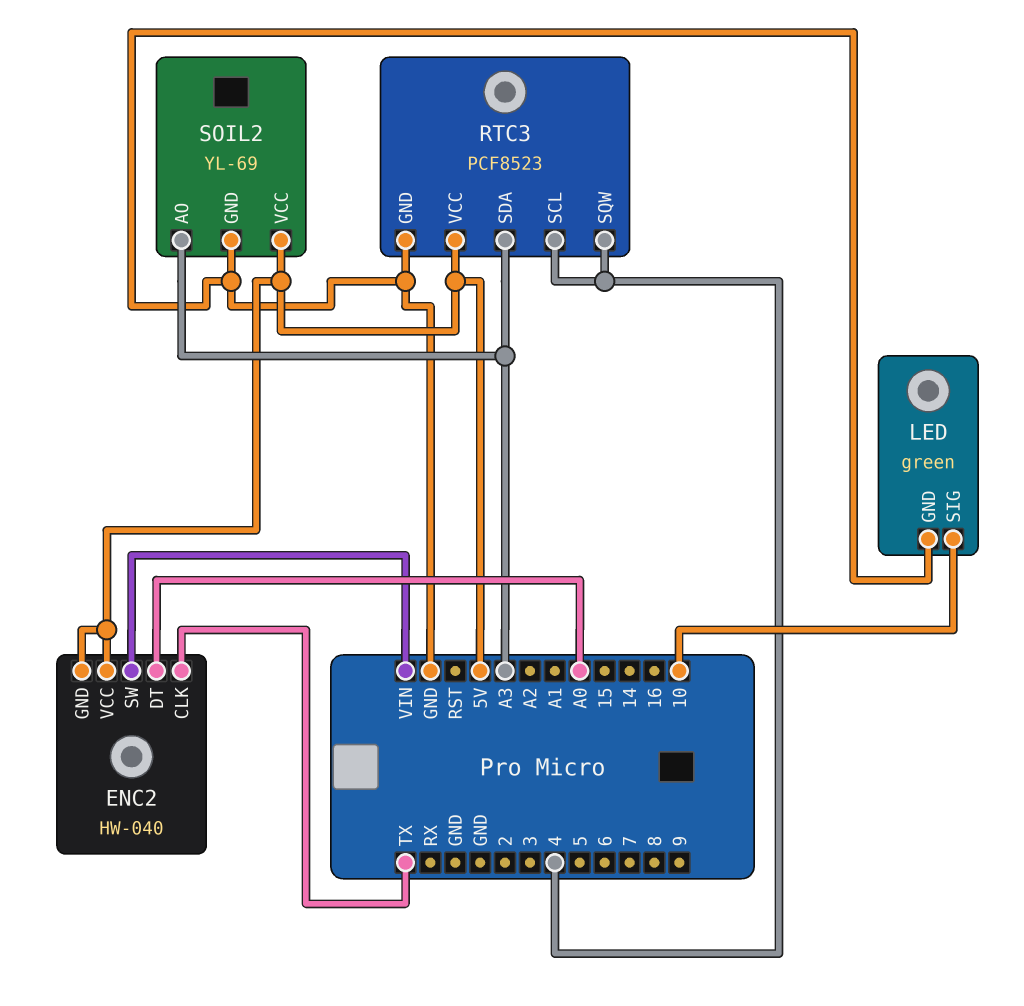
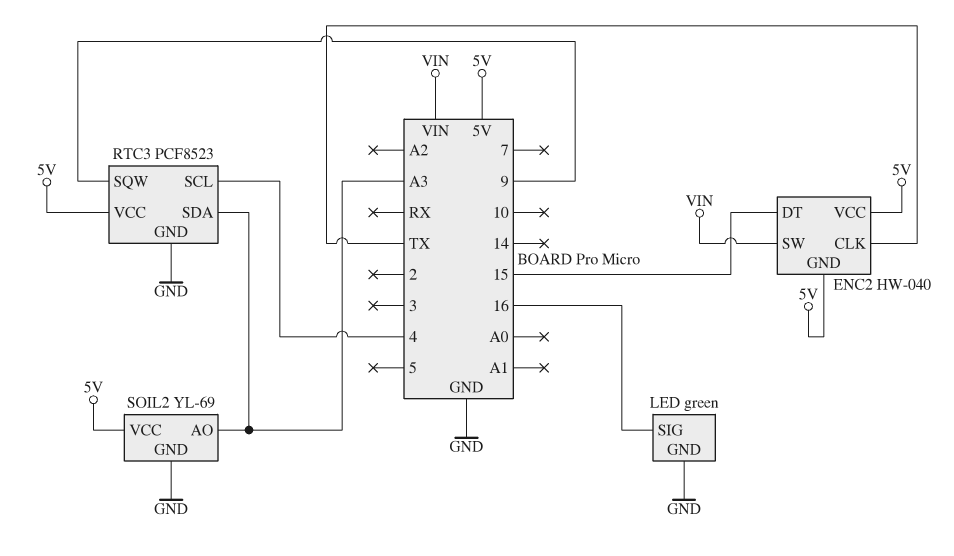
ENC2 pin DT: A0 -> 15
LED pin SIG: 10 -> 16
RTC3 pin SQW: 4 -> 9

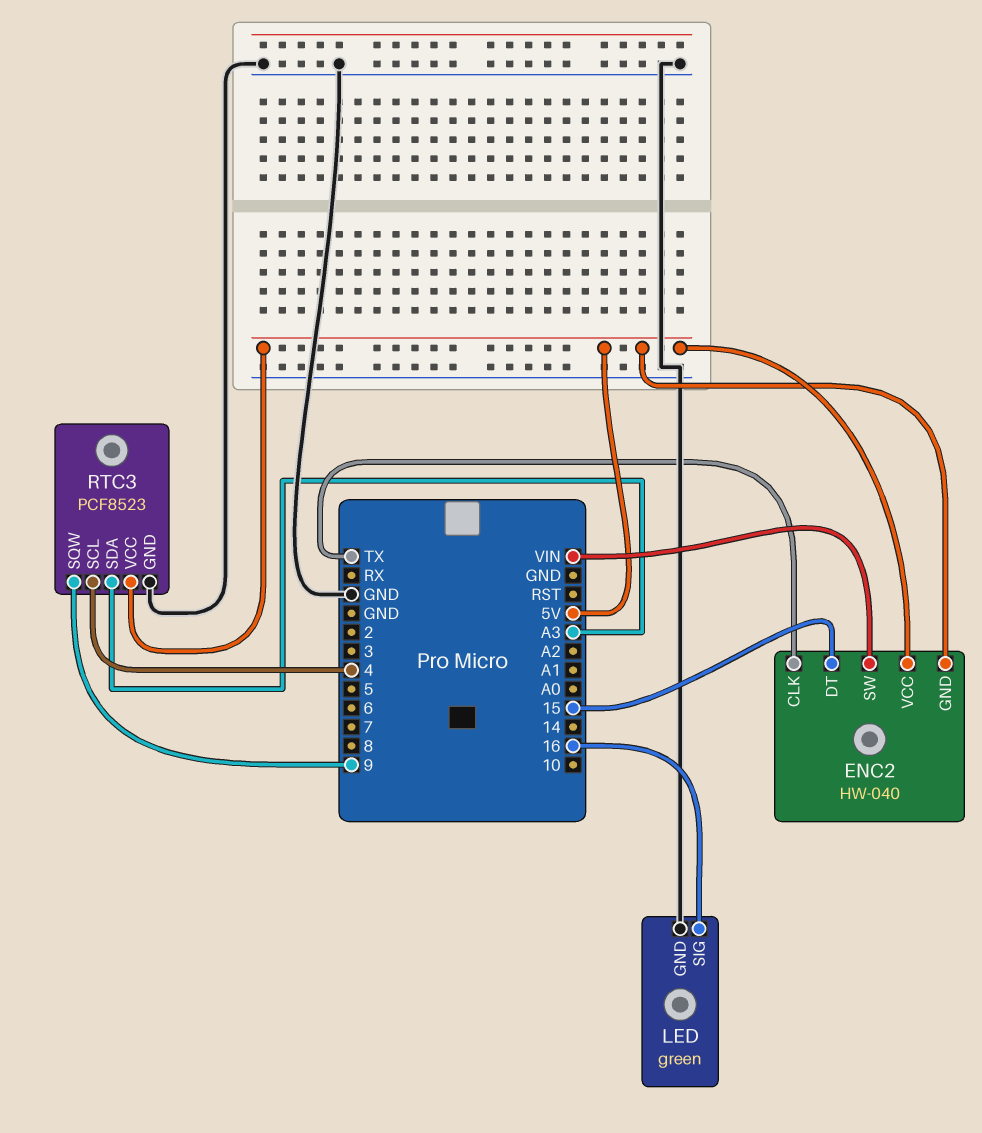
SOIL2: YL-69 -> none
SOIL2 pin AO: A3 -> none
SOIL2 pin GND: GND -> none
SOIL2 pin VCC: 5V -> none

